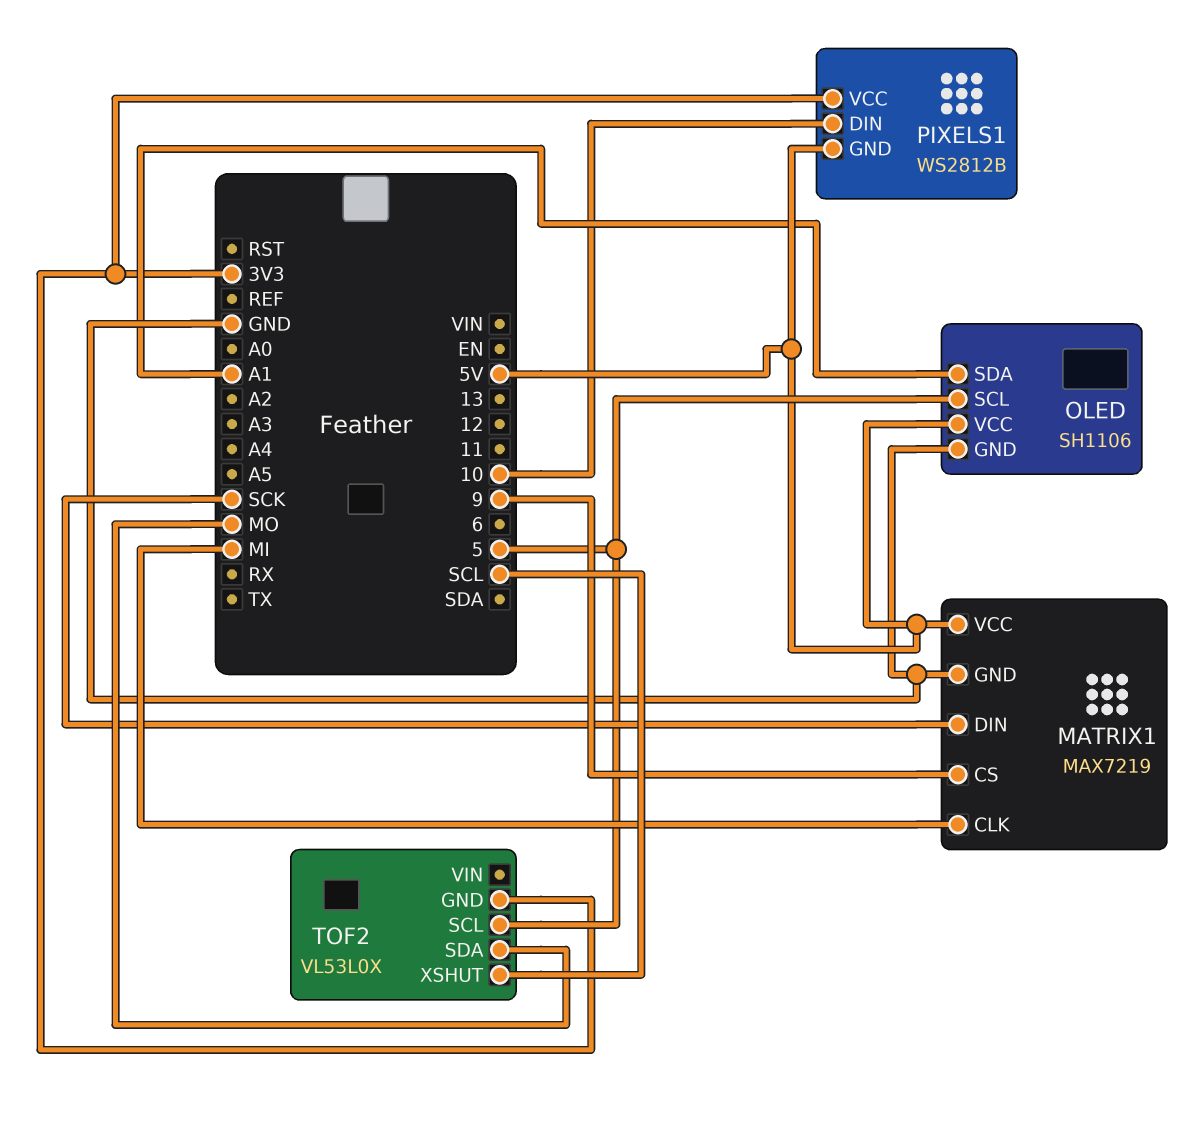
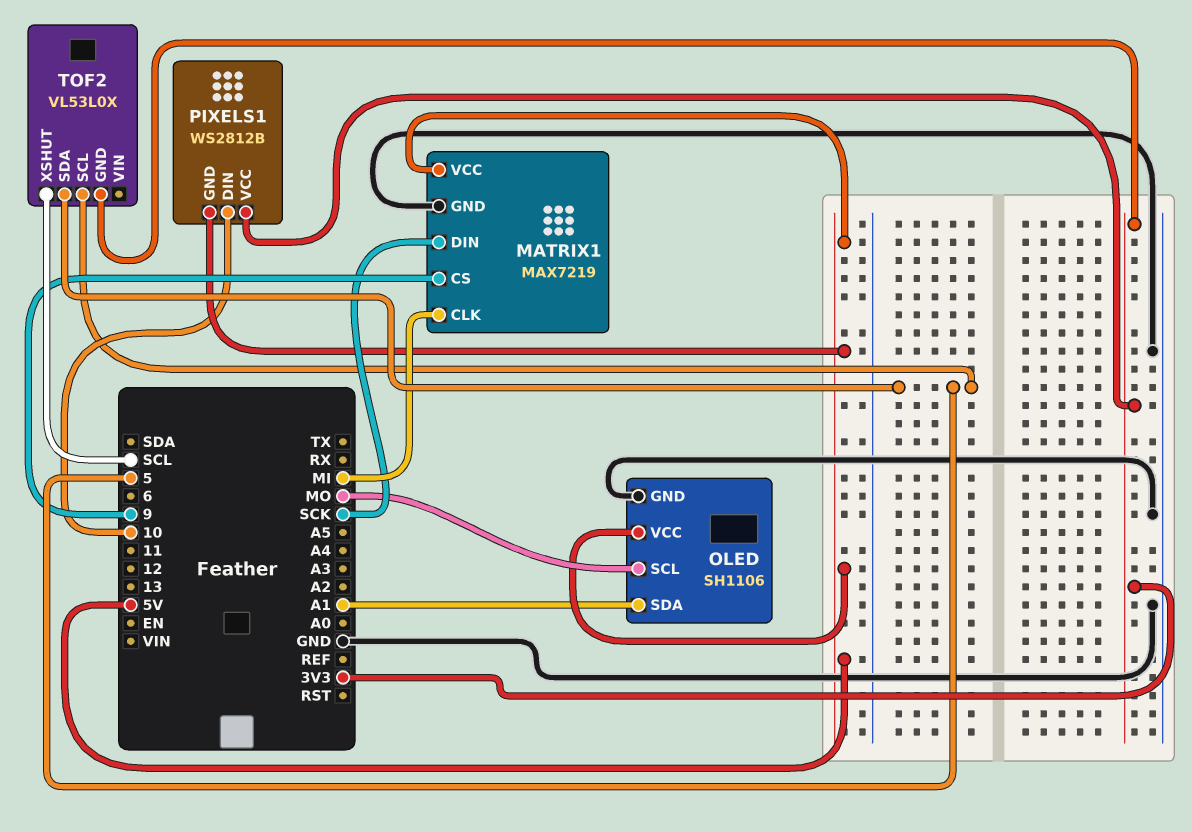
OLED pin SCL: 5 -> MO
TOF2 pin SDA: MO -> 5

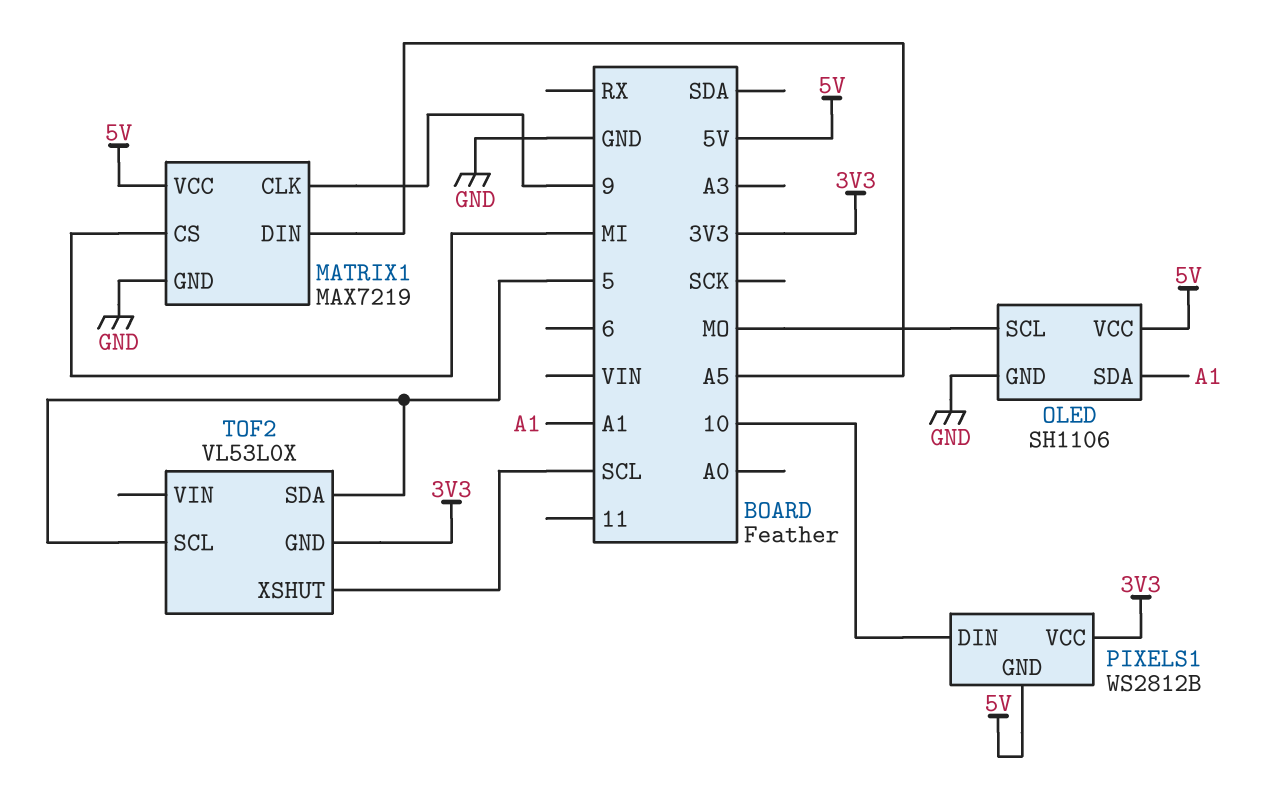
MATRIX1 pin CLK: MI -> 9
MATRIX1 pin CS: 9 -> MI
MATRIX1 pin DIN: SCK -> A5

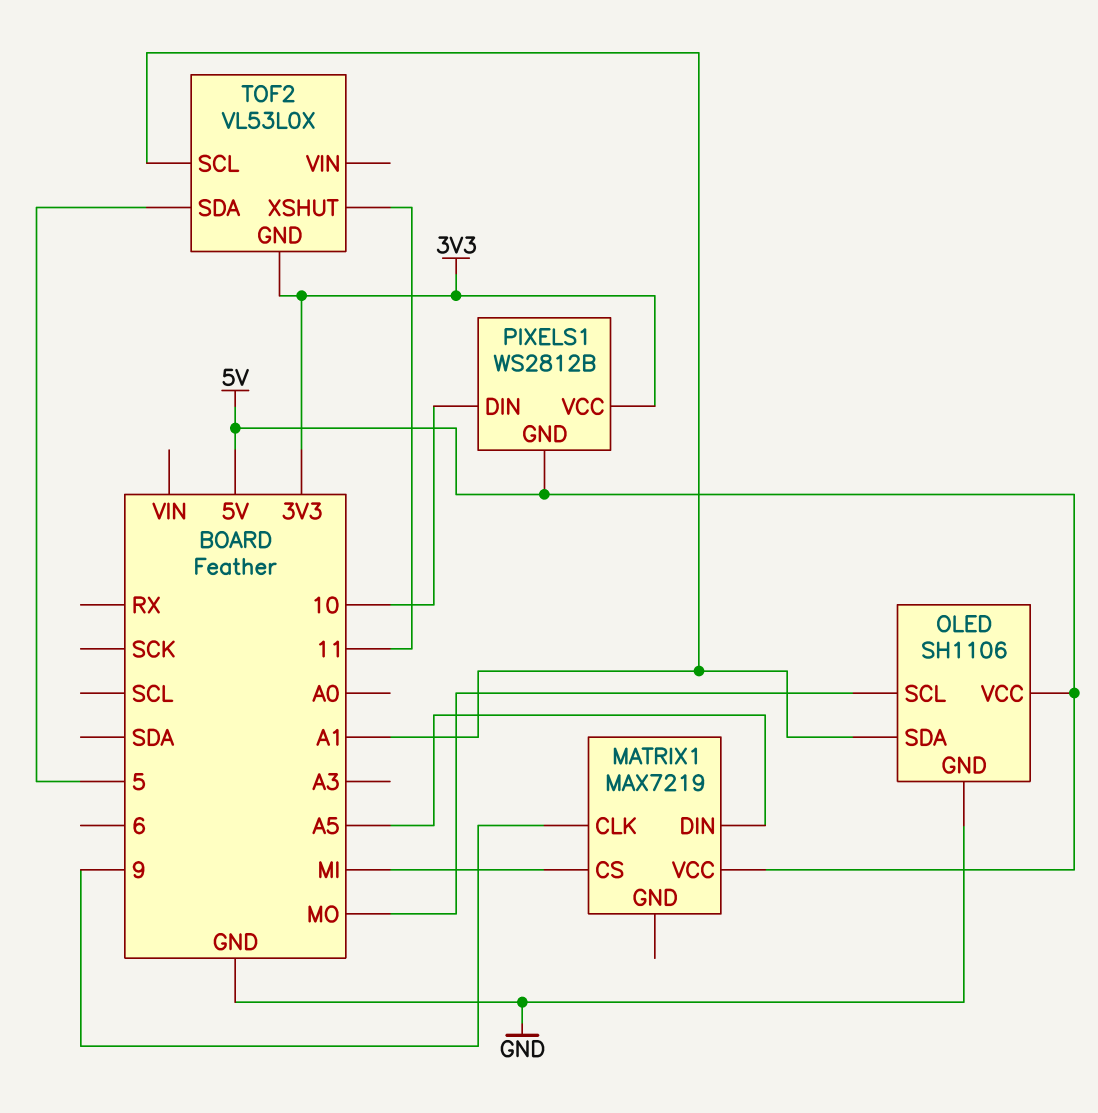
MATRIX1 pin GND: GND -> none
TOF2 pin SCL: 5 -> A1
TOF2 pin XSHUT: SCL -> 11

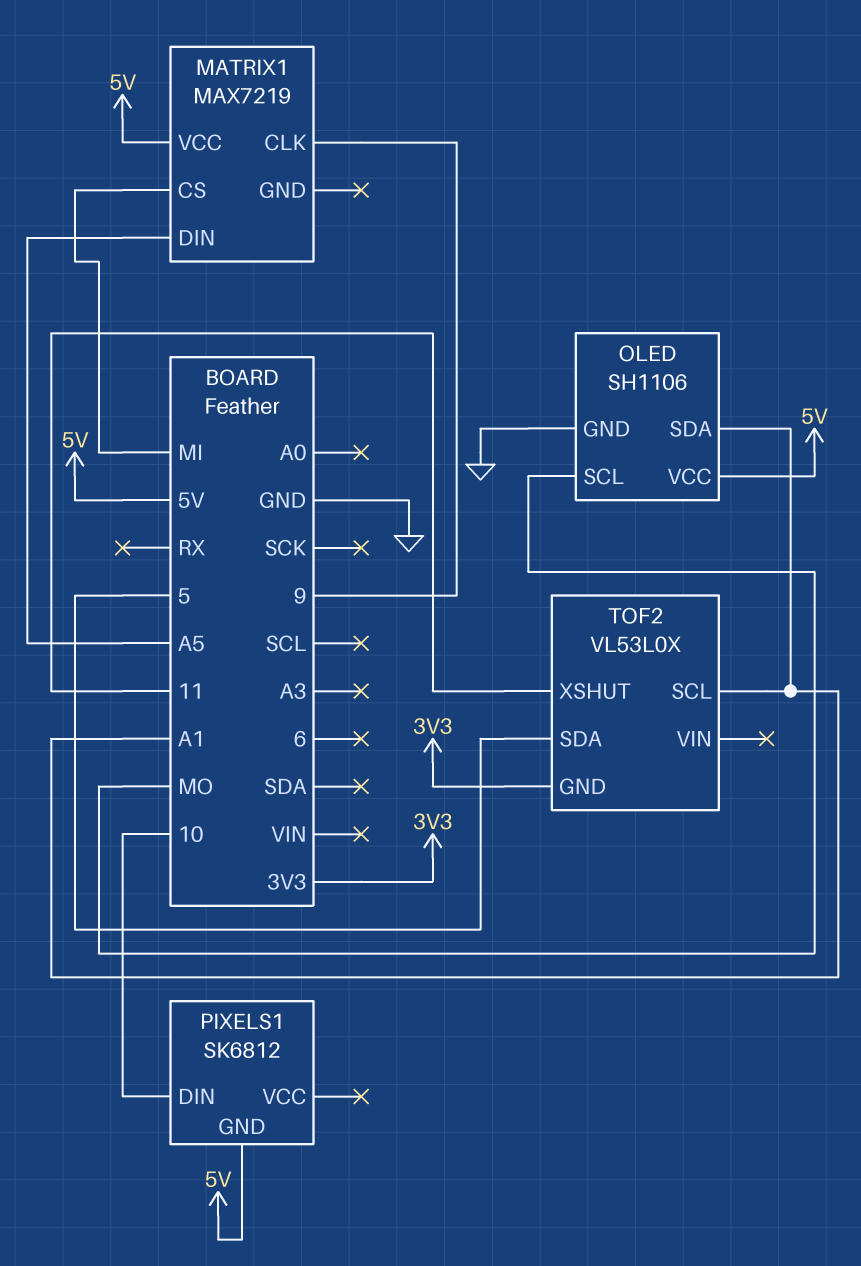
PIXELS1: WS2812B -> SK6812
PIXELS1 pin VCC: 3V3 -> none

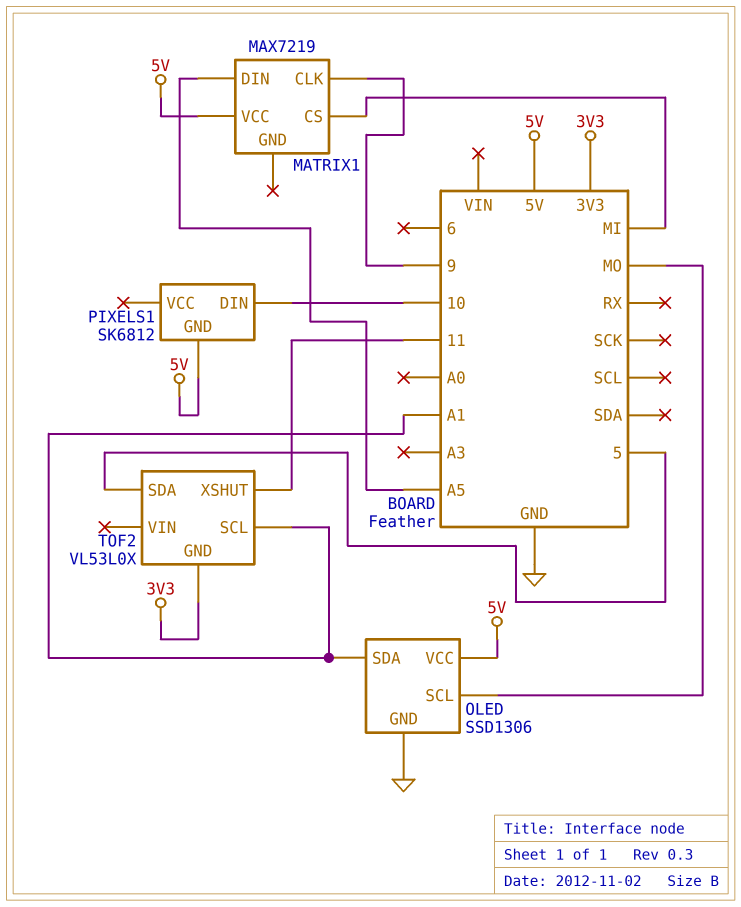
OLED: SH1106 -> SSD1306

